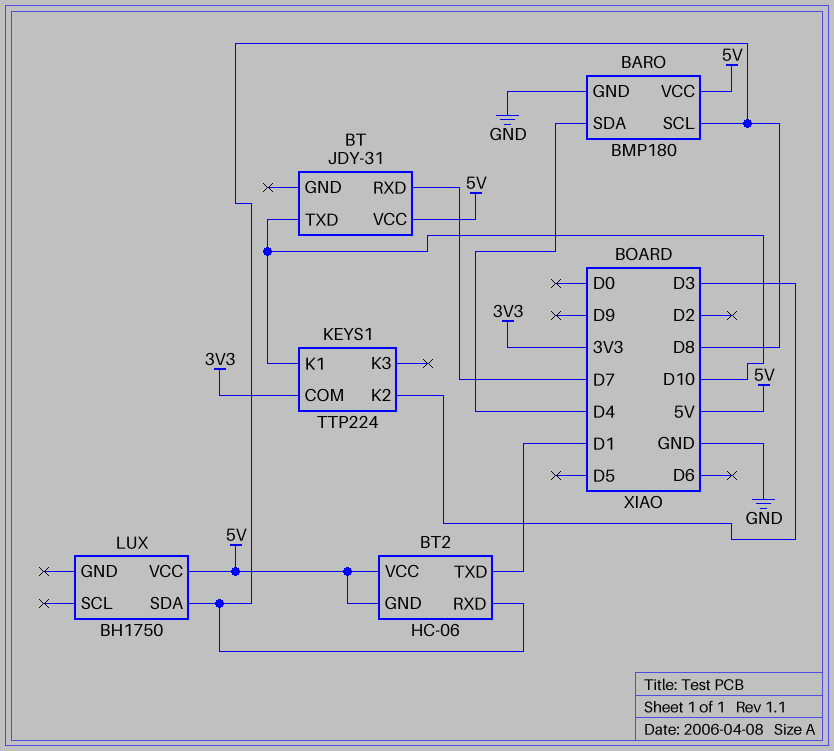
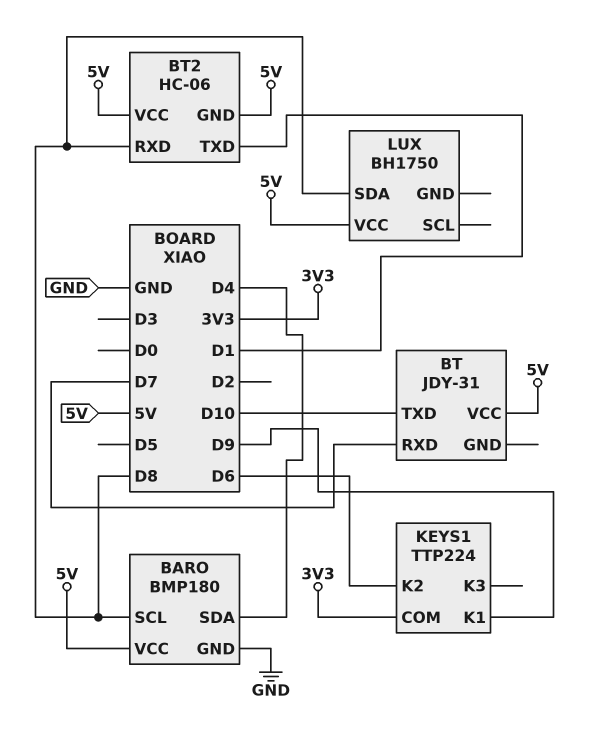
KEYS1 pin K1: D10 -> D9
KEYS1 pin K2: D3 -> D6

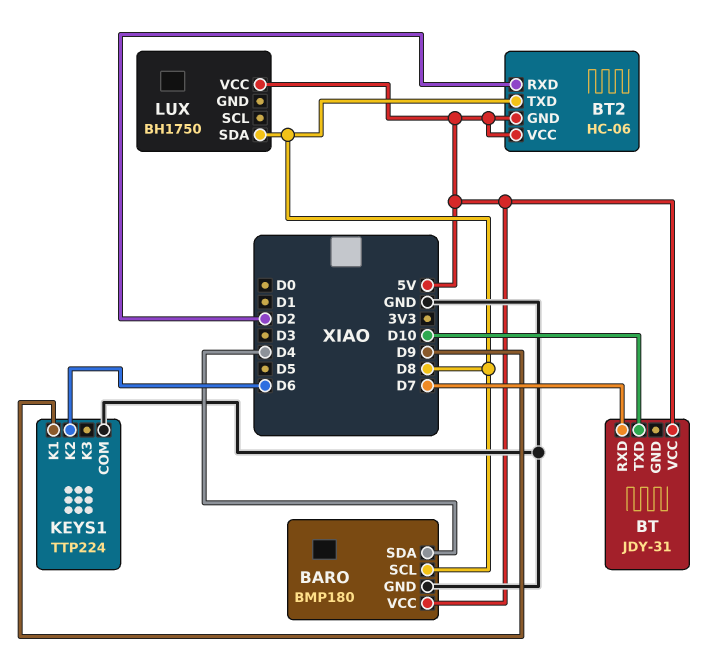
BT2 pin RXD: D8 -> D2
BT2 pin TXD: D1 -> D8
KEYS1 pin COM: 3V3 -> GND

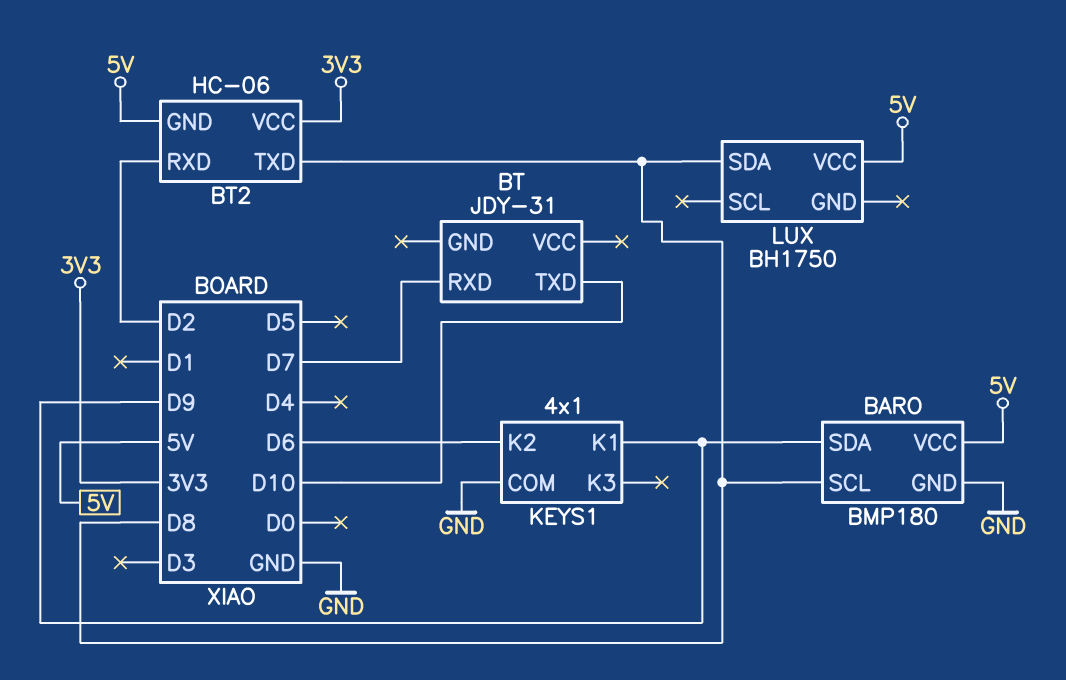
BARO pin SDA: D4 -> D9
BT pin VCC: 5V -> none
BT2 pin VCC: 5V -> 3V3
KEYS1: TTP224 -> 4x1

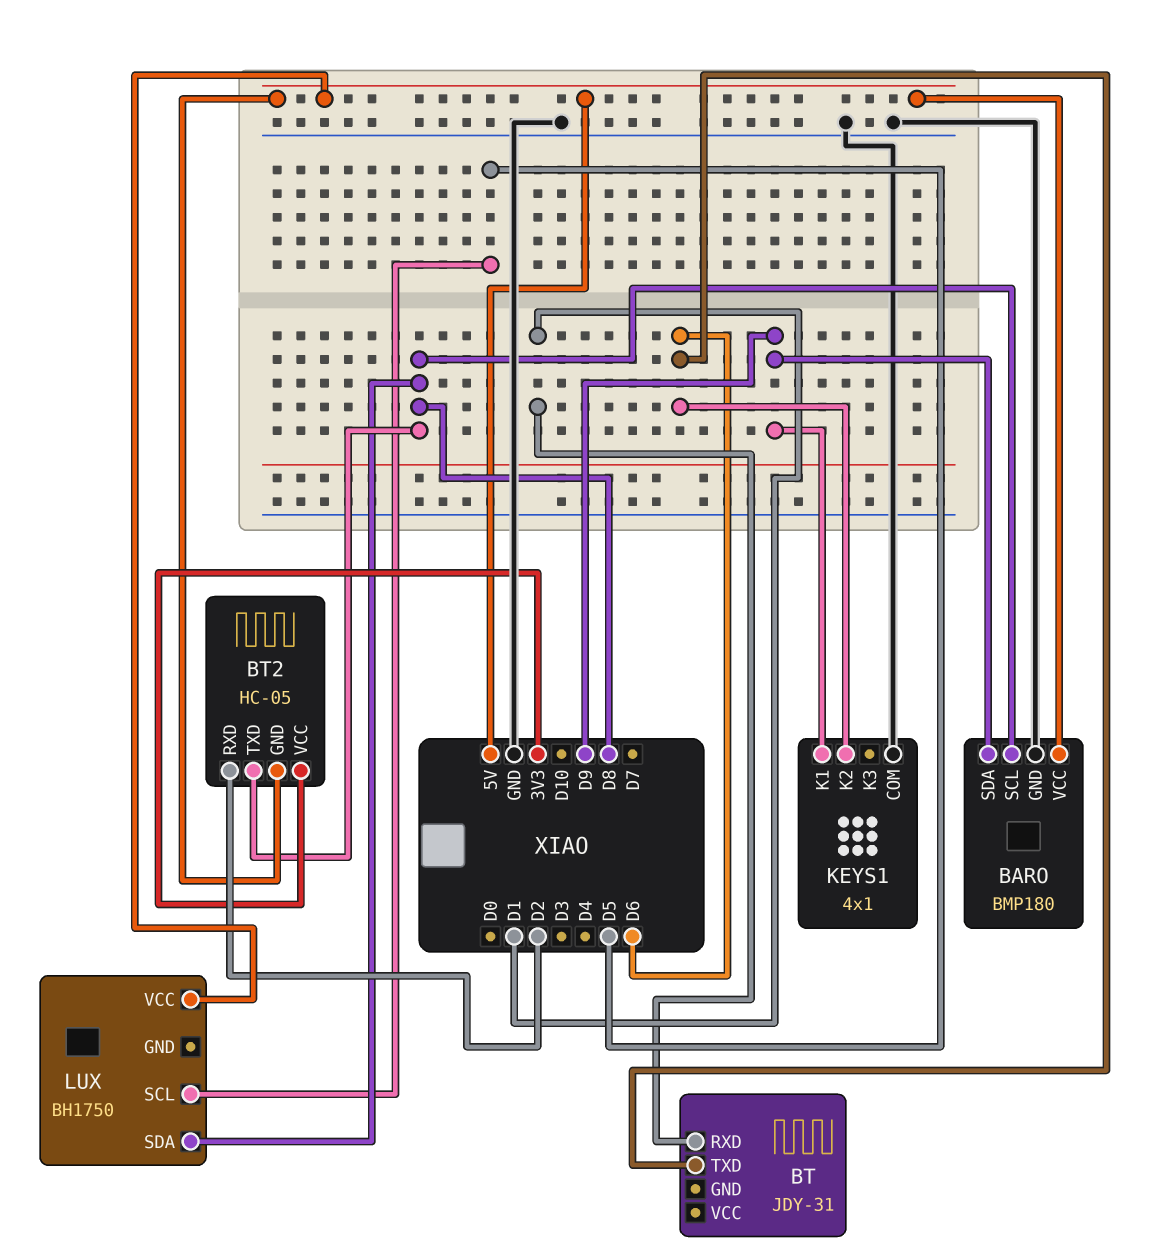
BT pin RXD: D7 -> D1
BT pin TXD: D10 -> D6
BT2: HC-06 -> HC-05
LUX pin SCL: none -> D5

